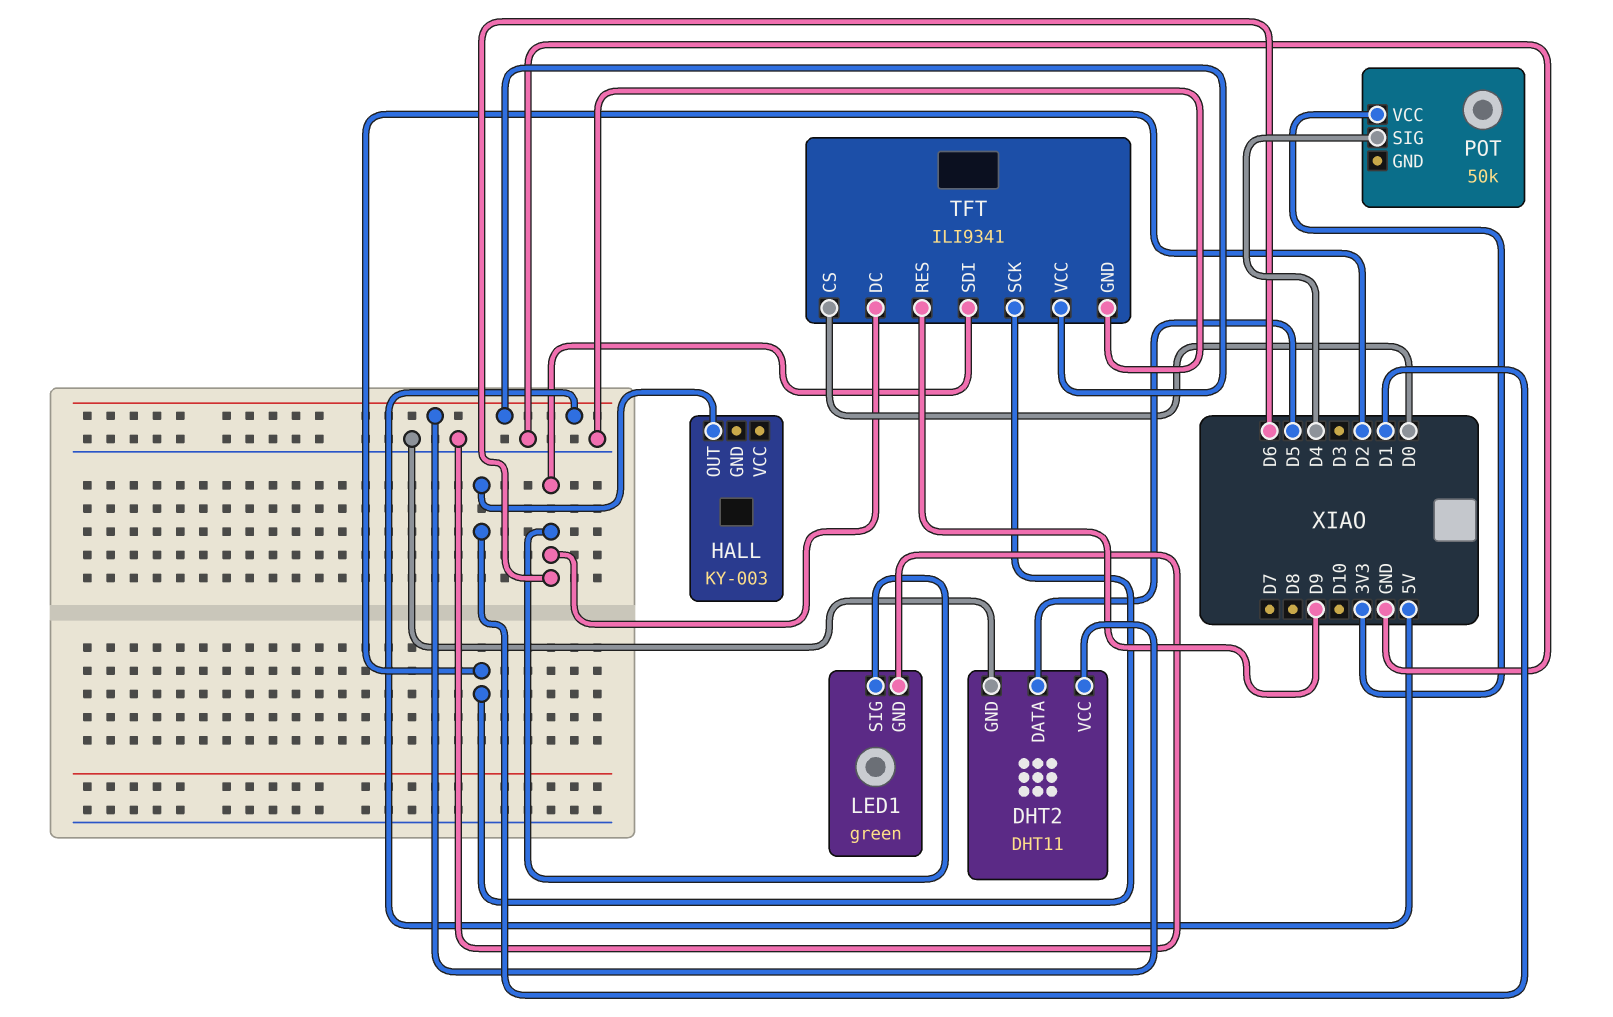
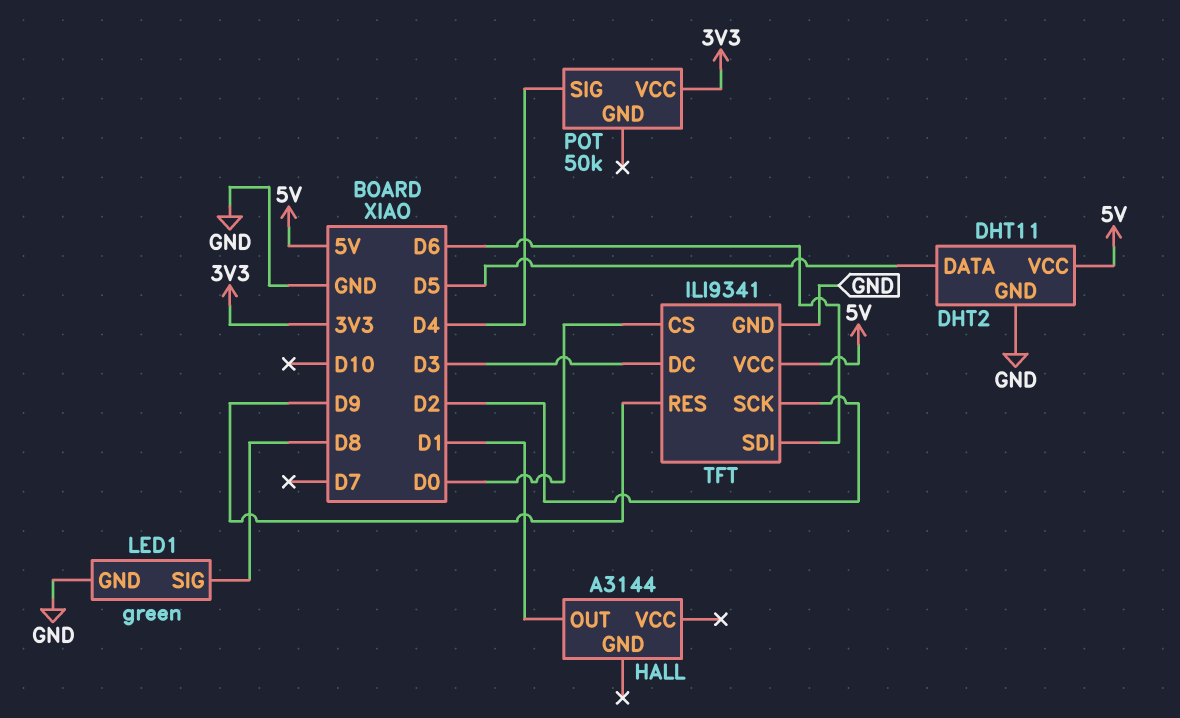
HALL: KY-003 -> A3144
LED1 pin SIG: D6 -> D8
TFT pin DC: D6 -> D3

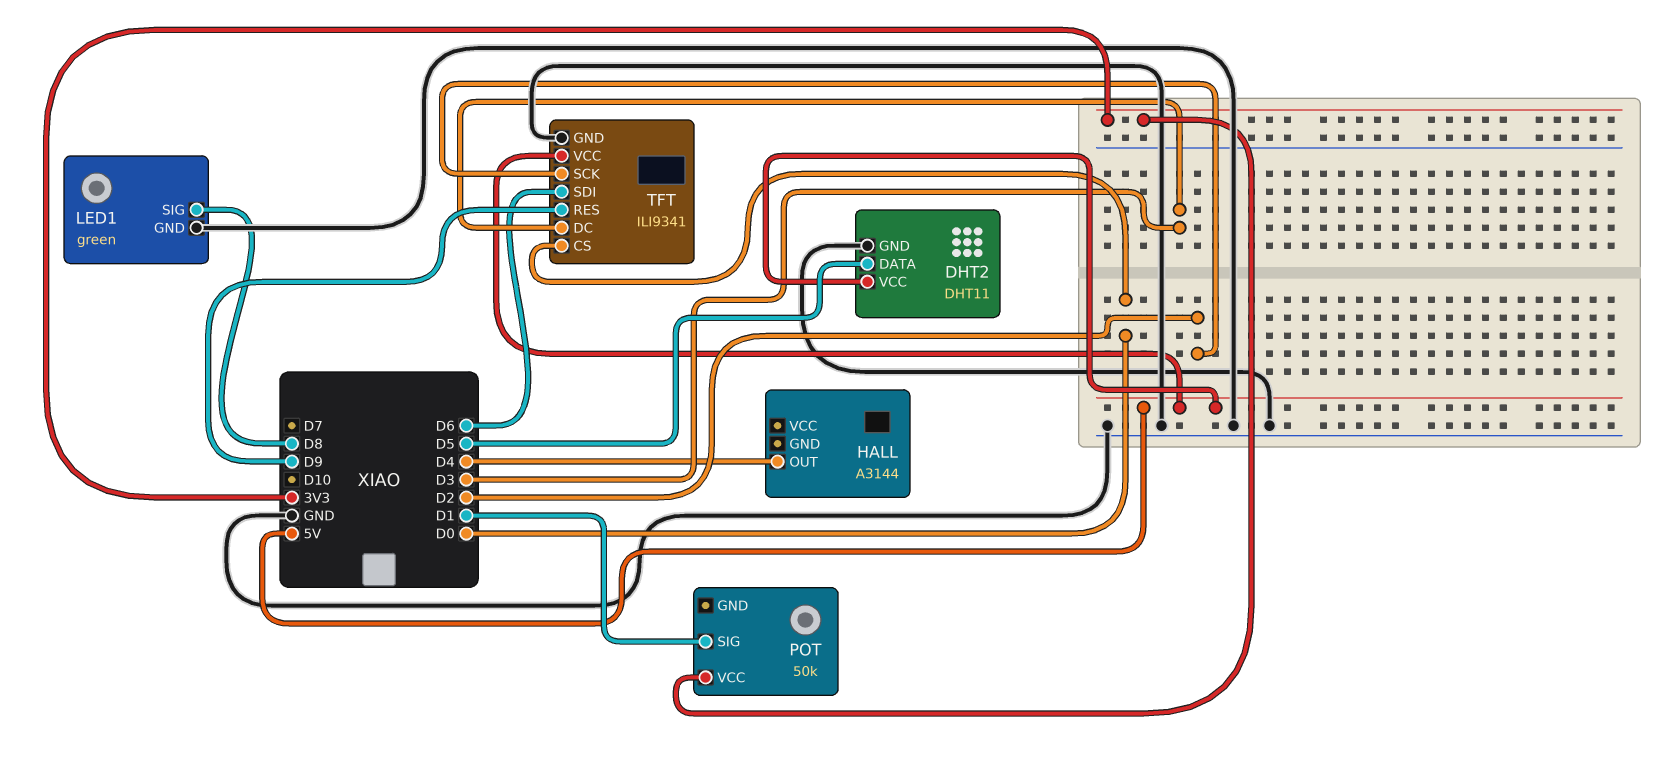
HALL pin OUT: D1 -> D4
POT pin SIG: D4 -> D1

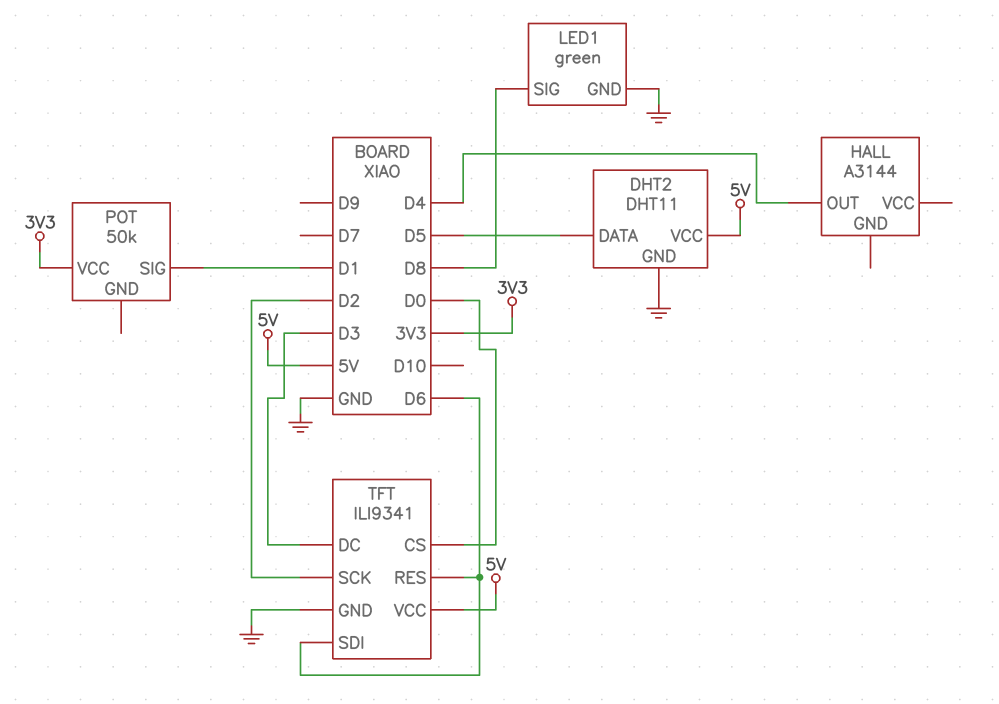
TFT pin RES: D9 -> D6

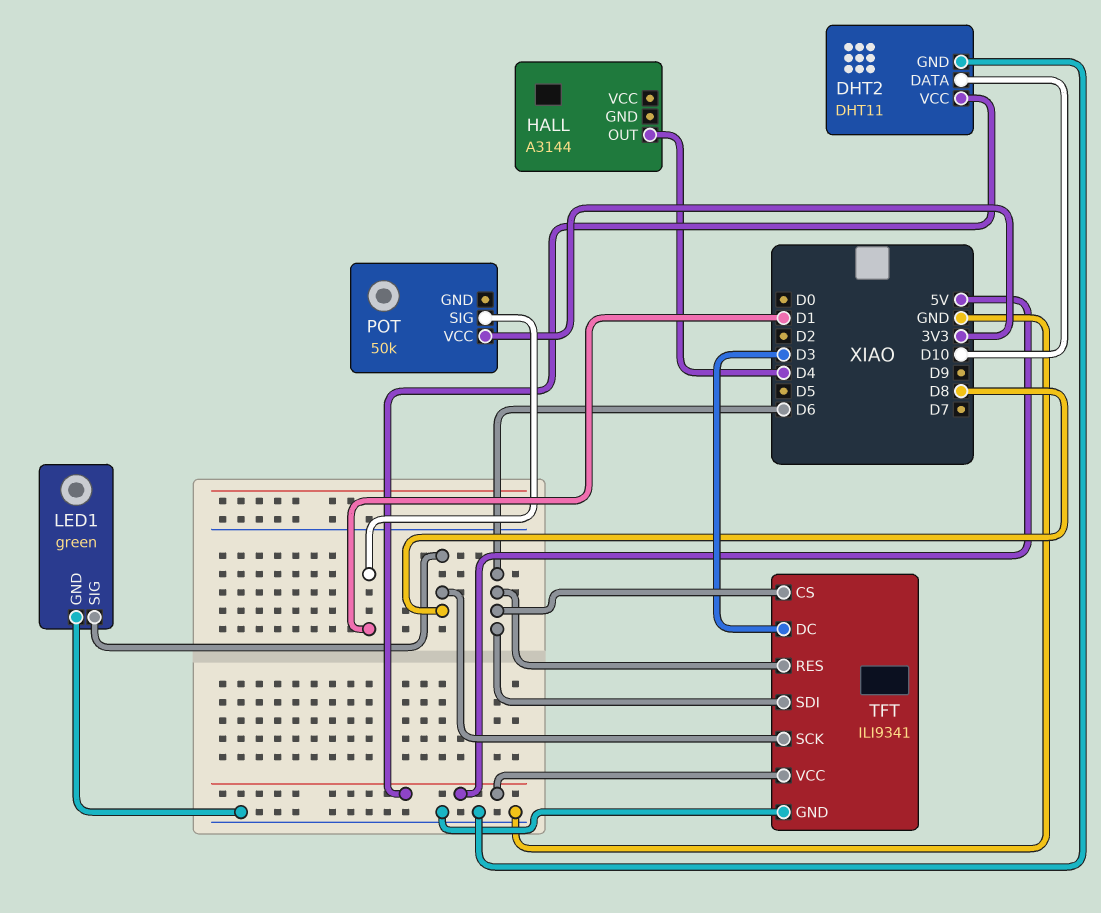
DHT2 pin DATA: D5 -> D10
TFT pin CS: D0 -> D6
TFT pin SCK: D2 -> D8

